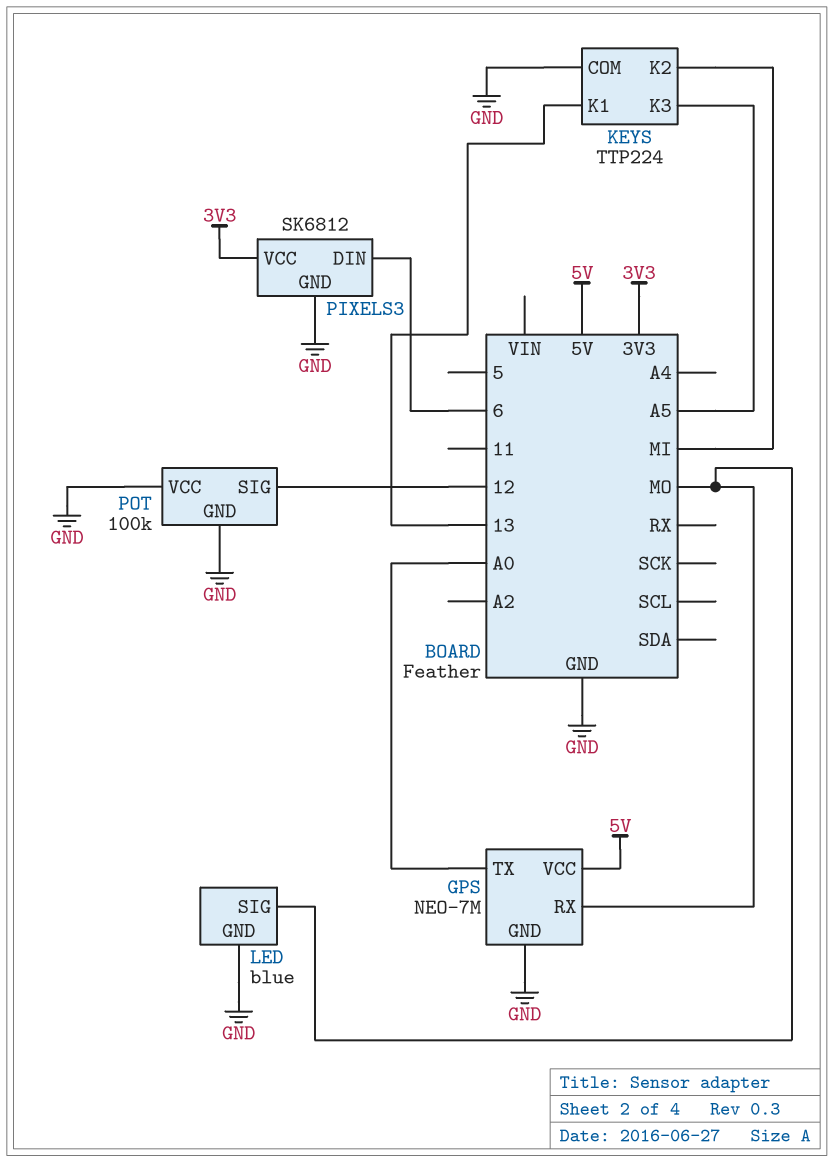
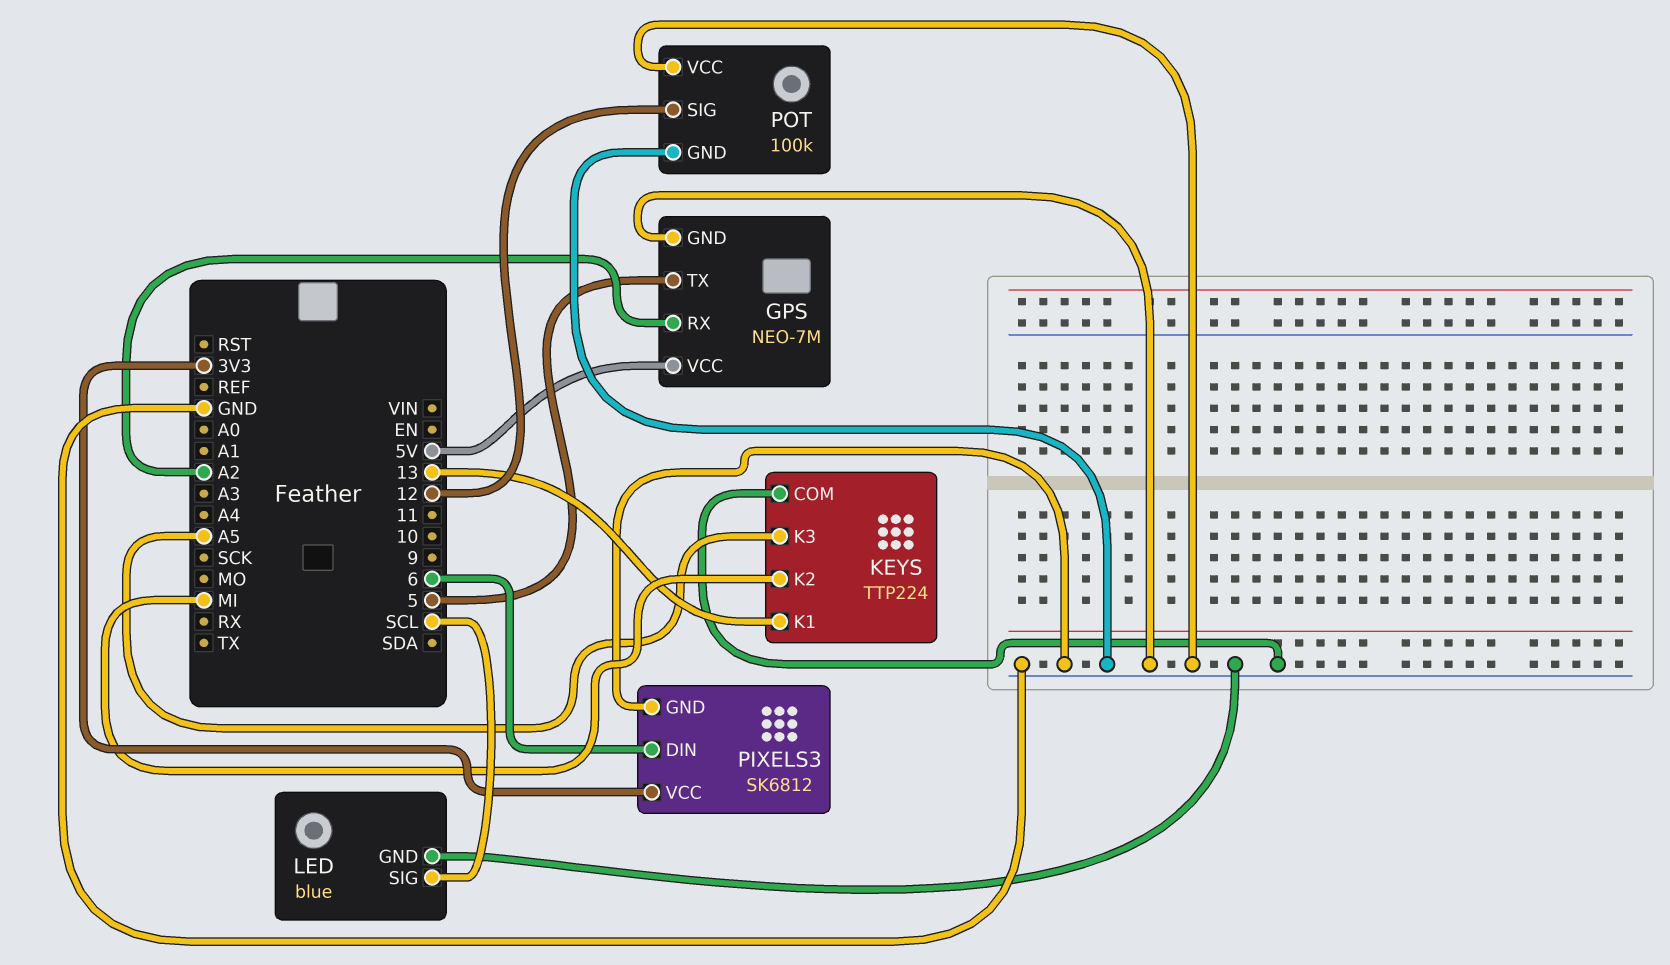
GPS pin RX: MO -> A2
GPS pin TX: A0 -> 5
LED pin SIG: MO -> SCL

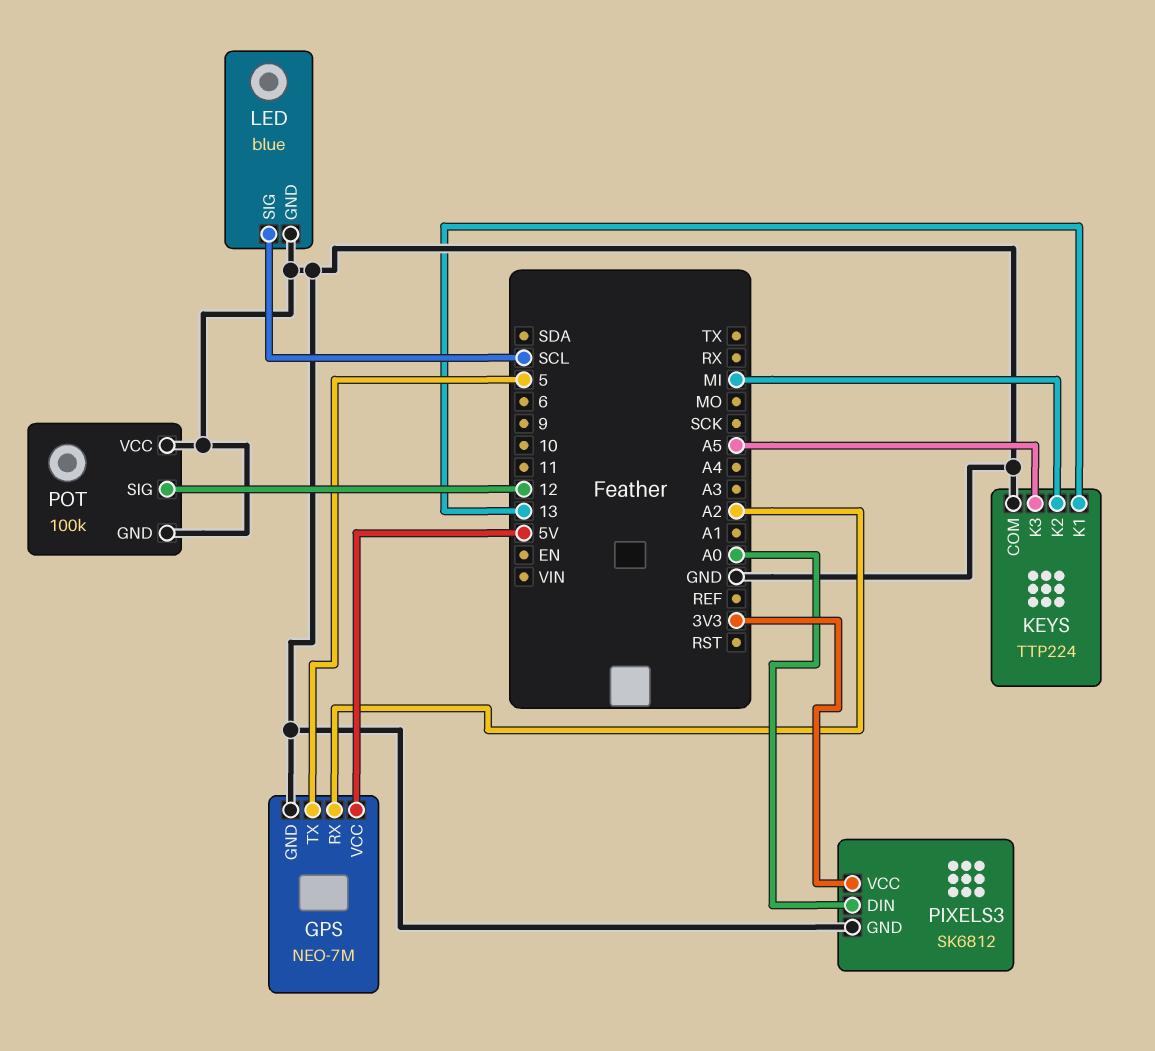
PIXELS3 pin DIN: 6 -> A0

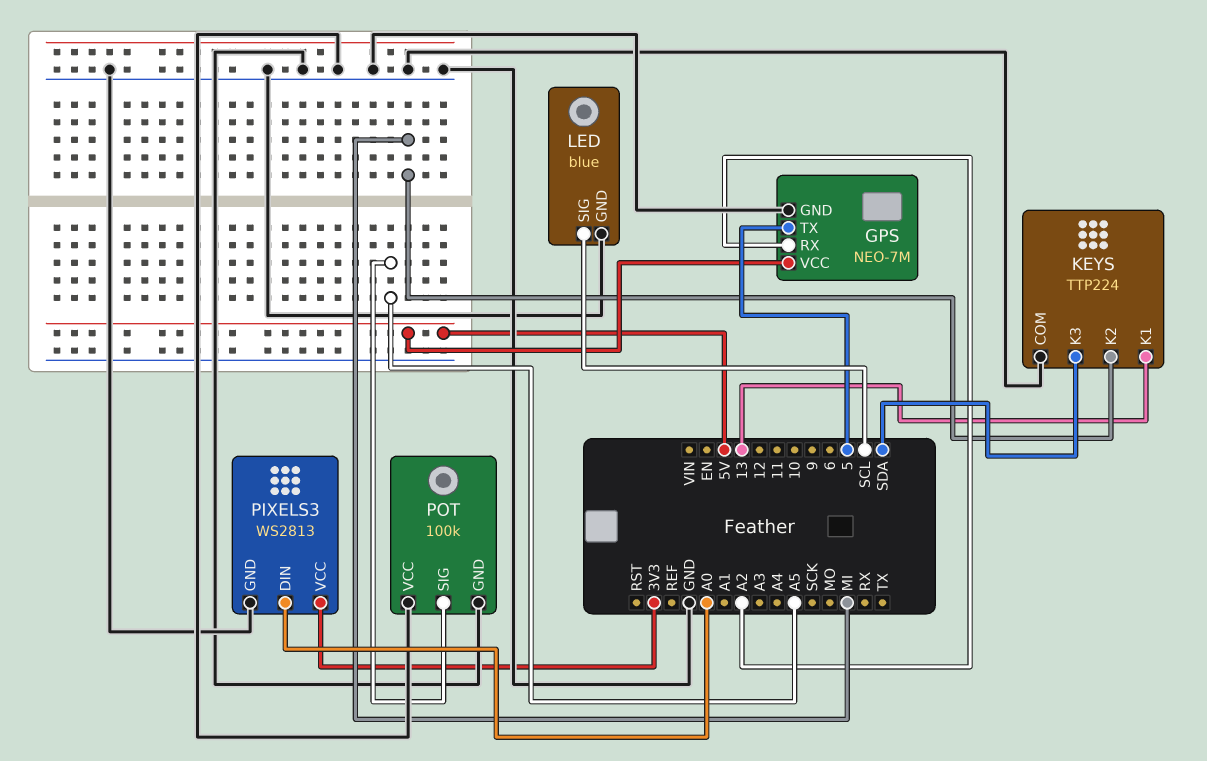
KEYS pin K3: A5 -> SDA
PIXELS3: SK6812 -> WS2813
POT pin SIG: 12 -> A5

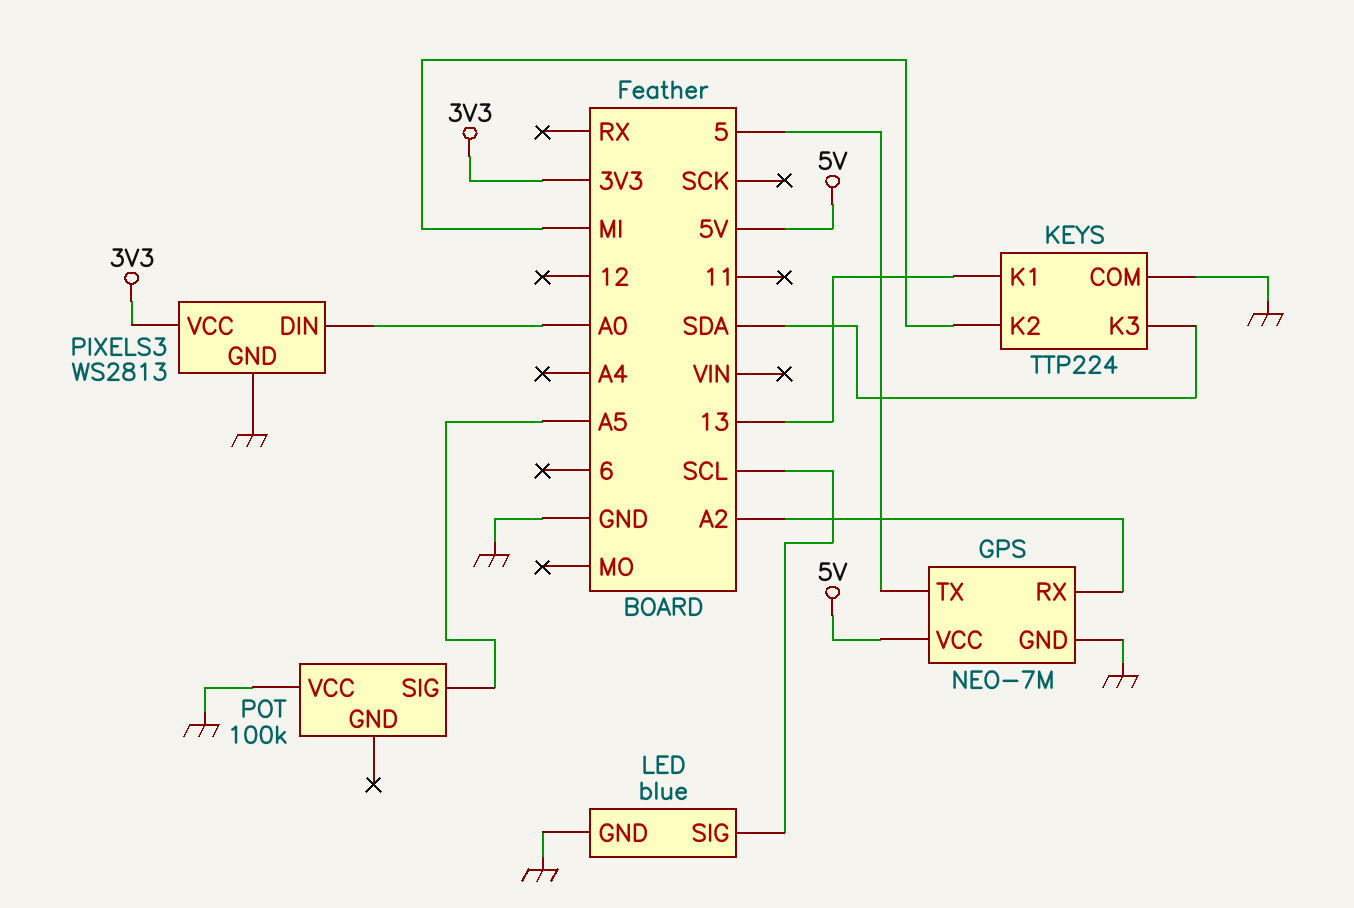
POT pin GND: GND -> none

